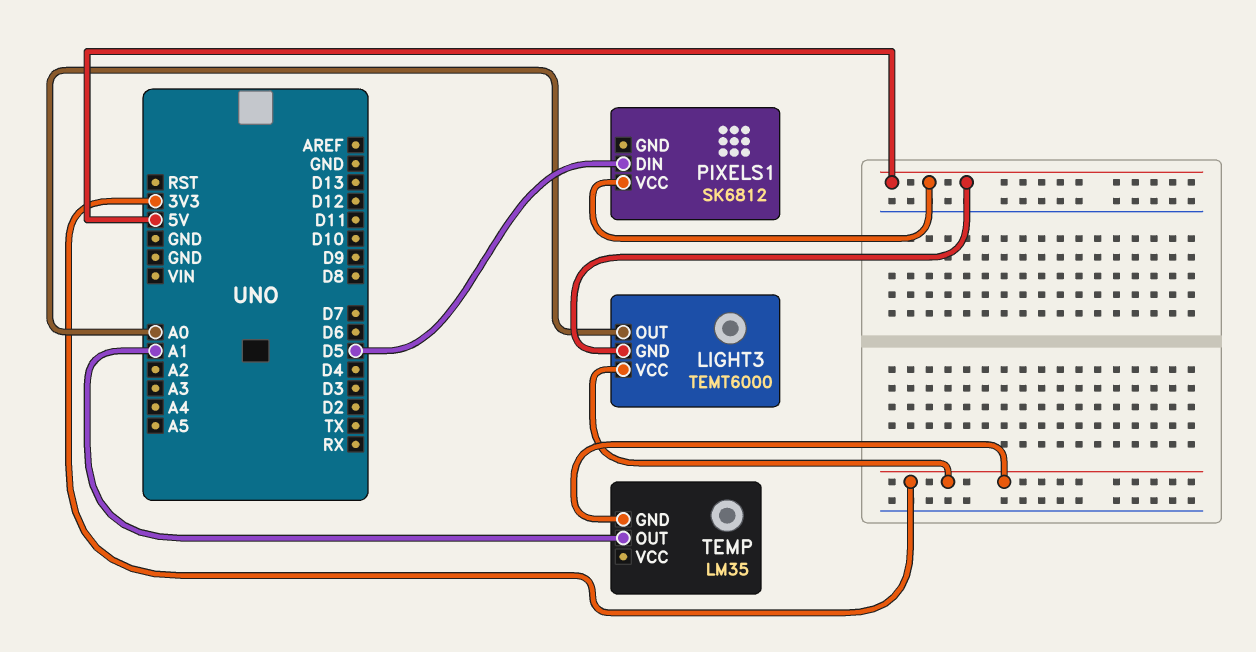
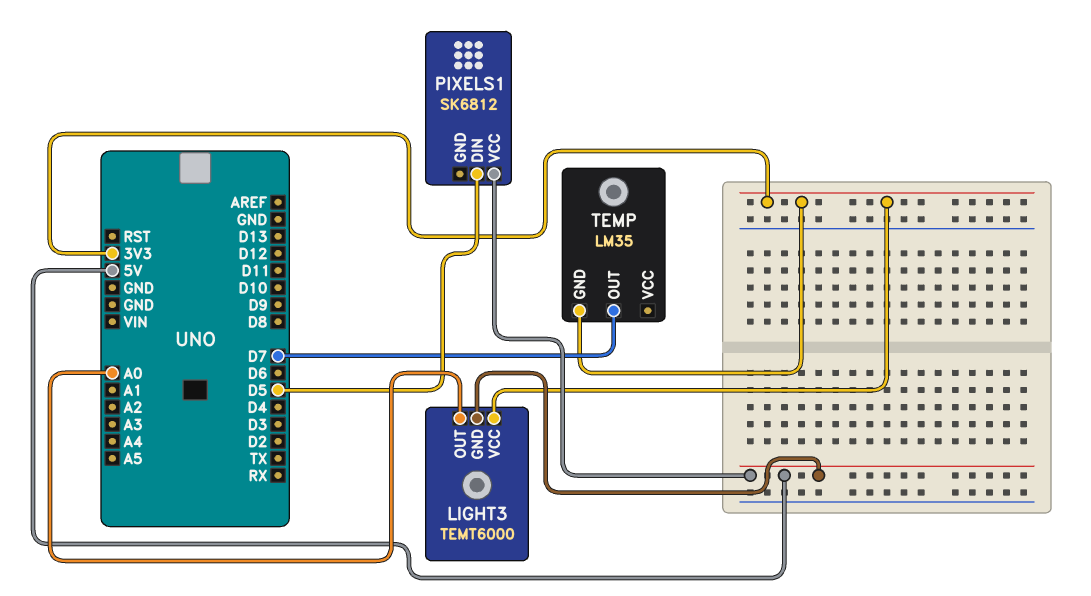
TEMP pin OUT: A1 -> D7

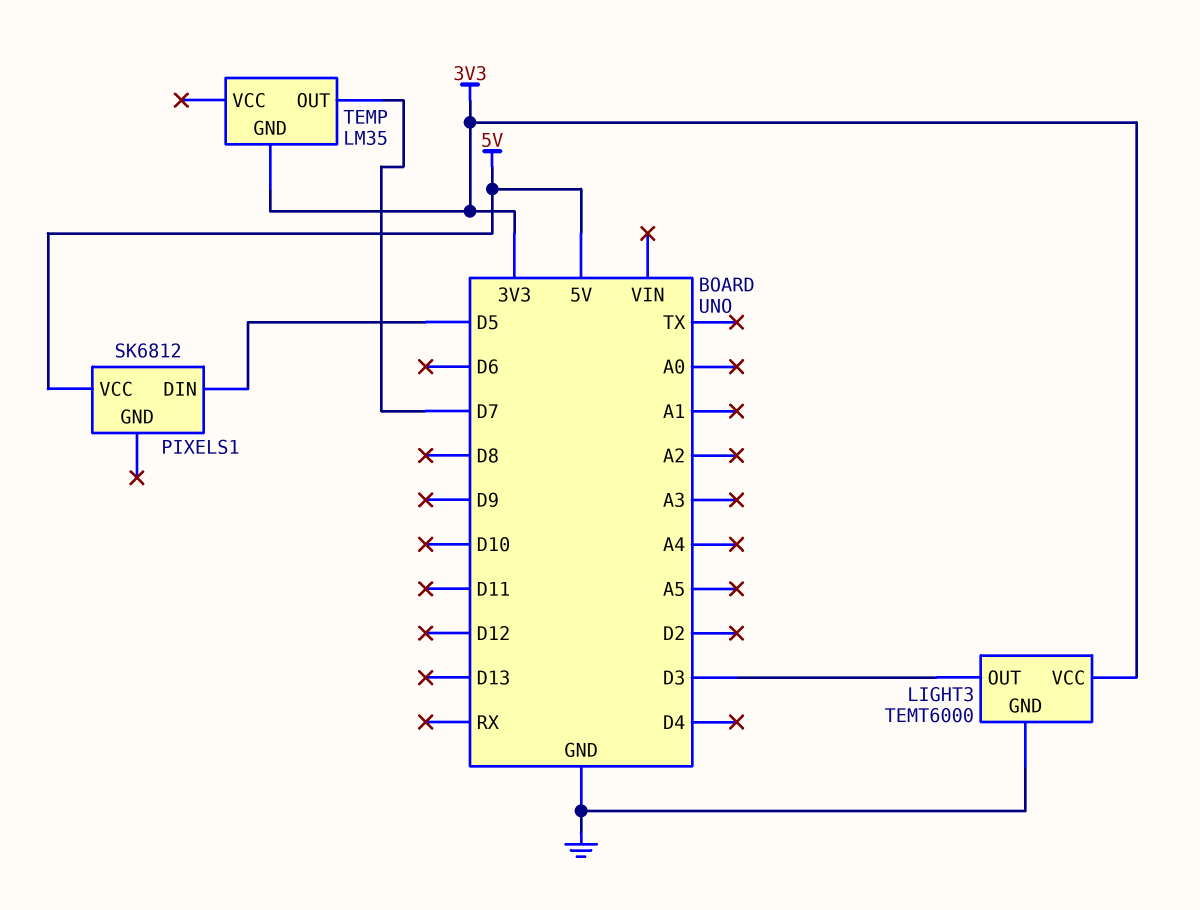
LIGHT3 pin GND: 5V -> GND
LIGHT3 pin OUT: A0 -> D3

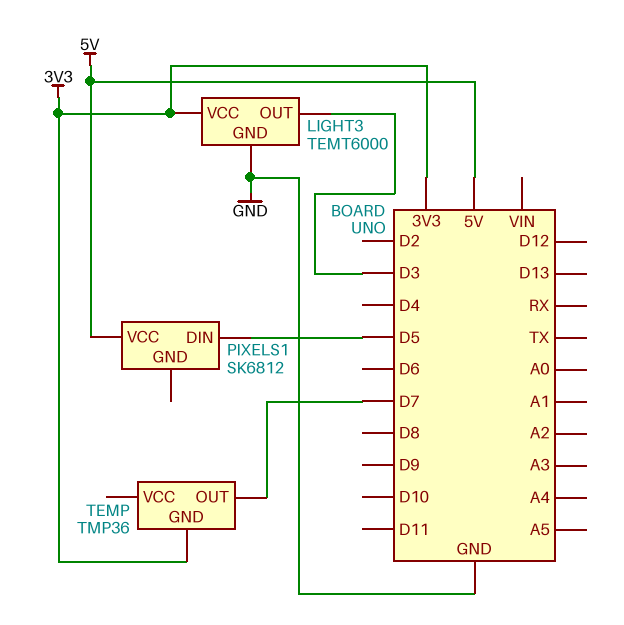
TEMP: LM35 -> TMP36

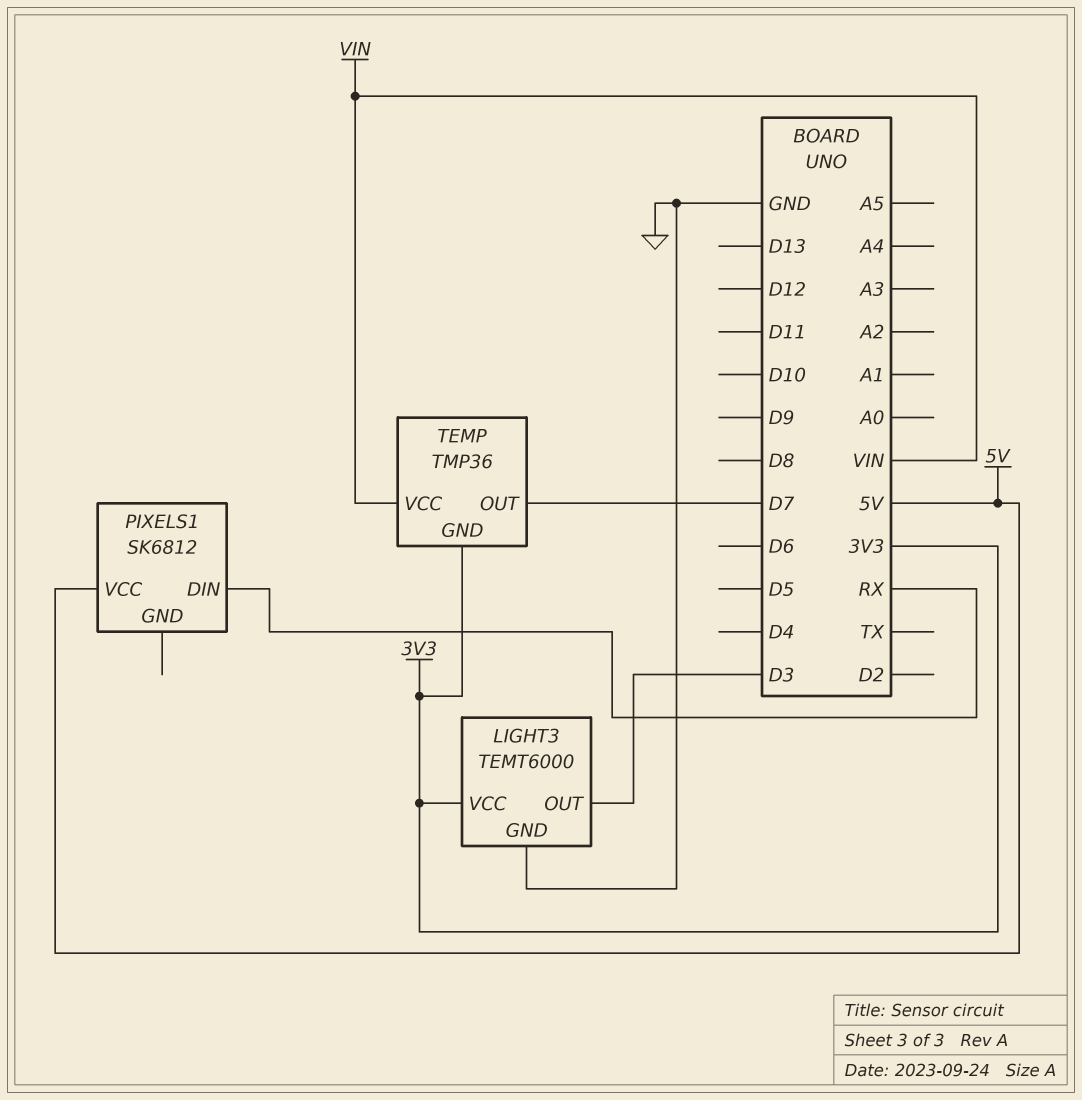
PIXELS1 pin DIN: D5 -> RX
TEMP pin VCC: none -> VIN

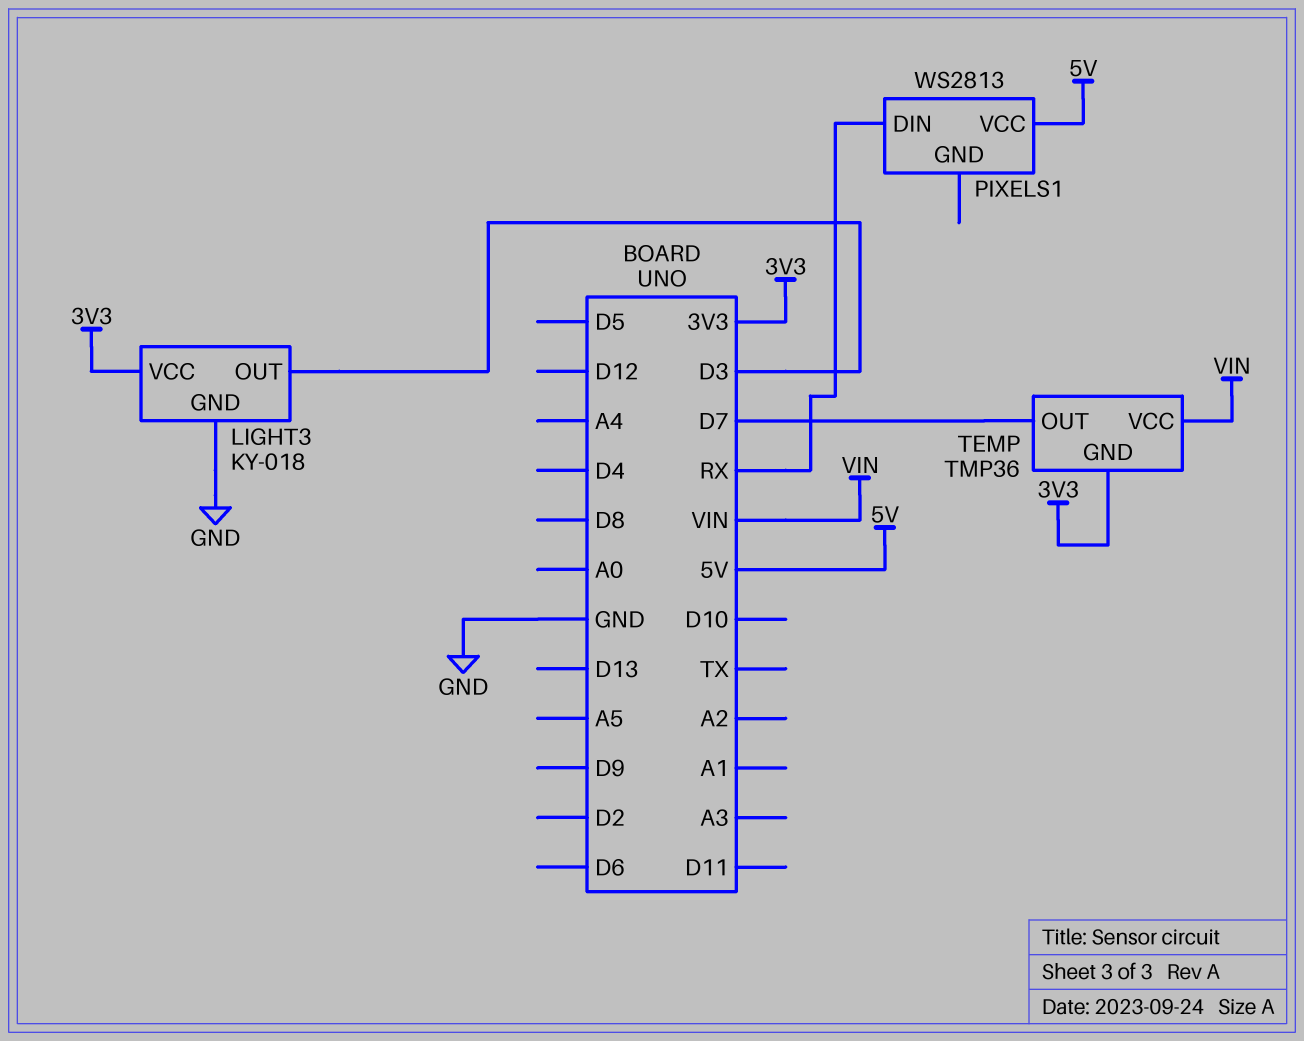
LIGHT3: TEMT6000 -> KY-018
PIXELS1: SK6812 -> WS2813

